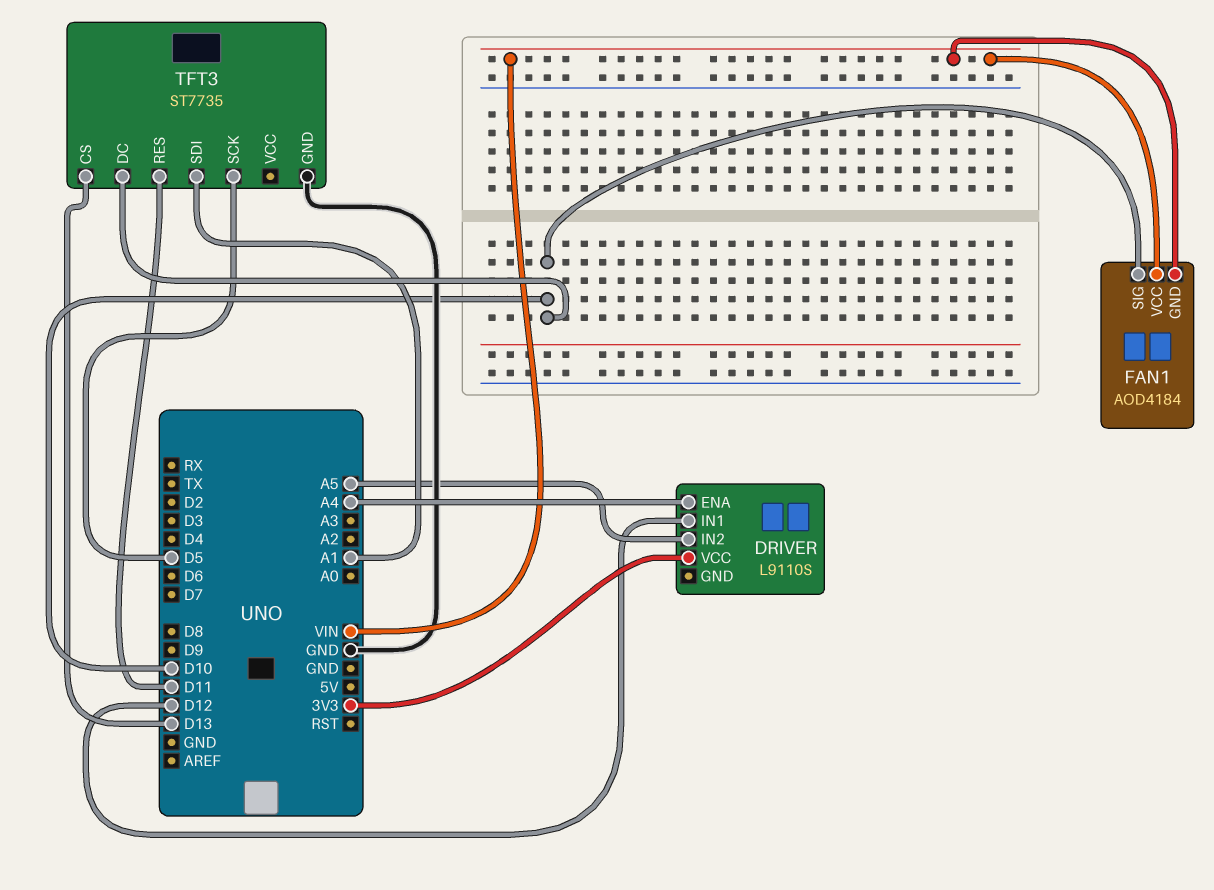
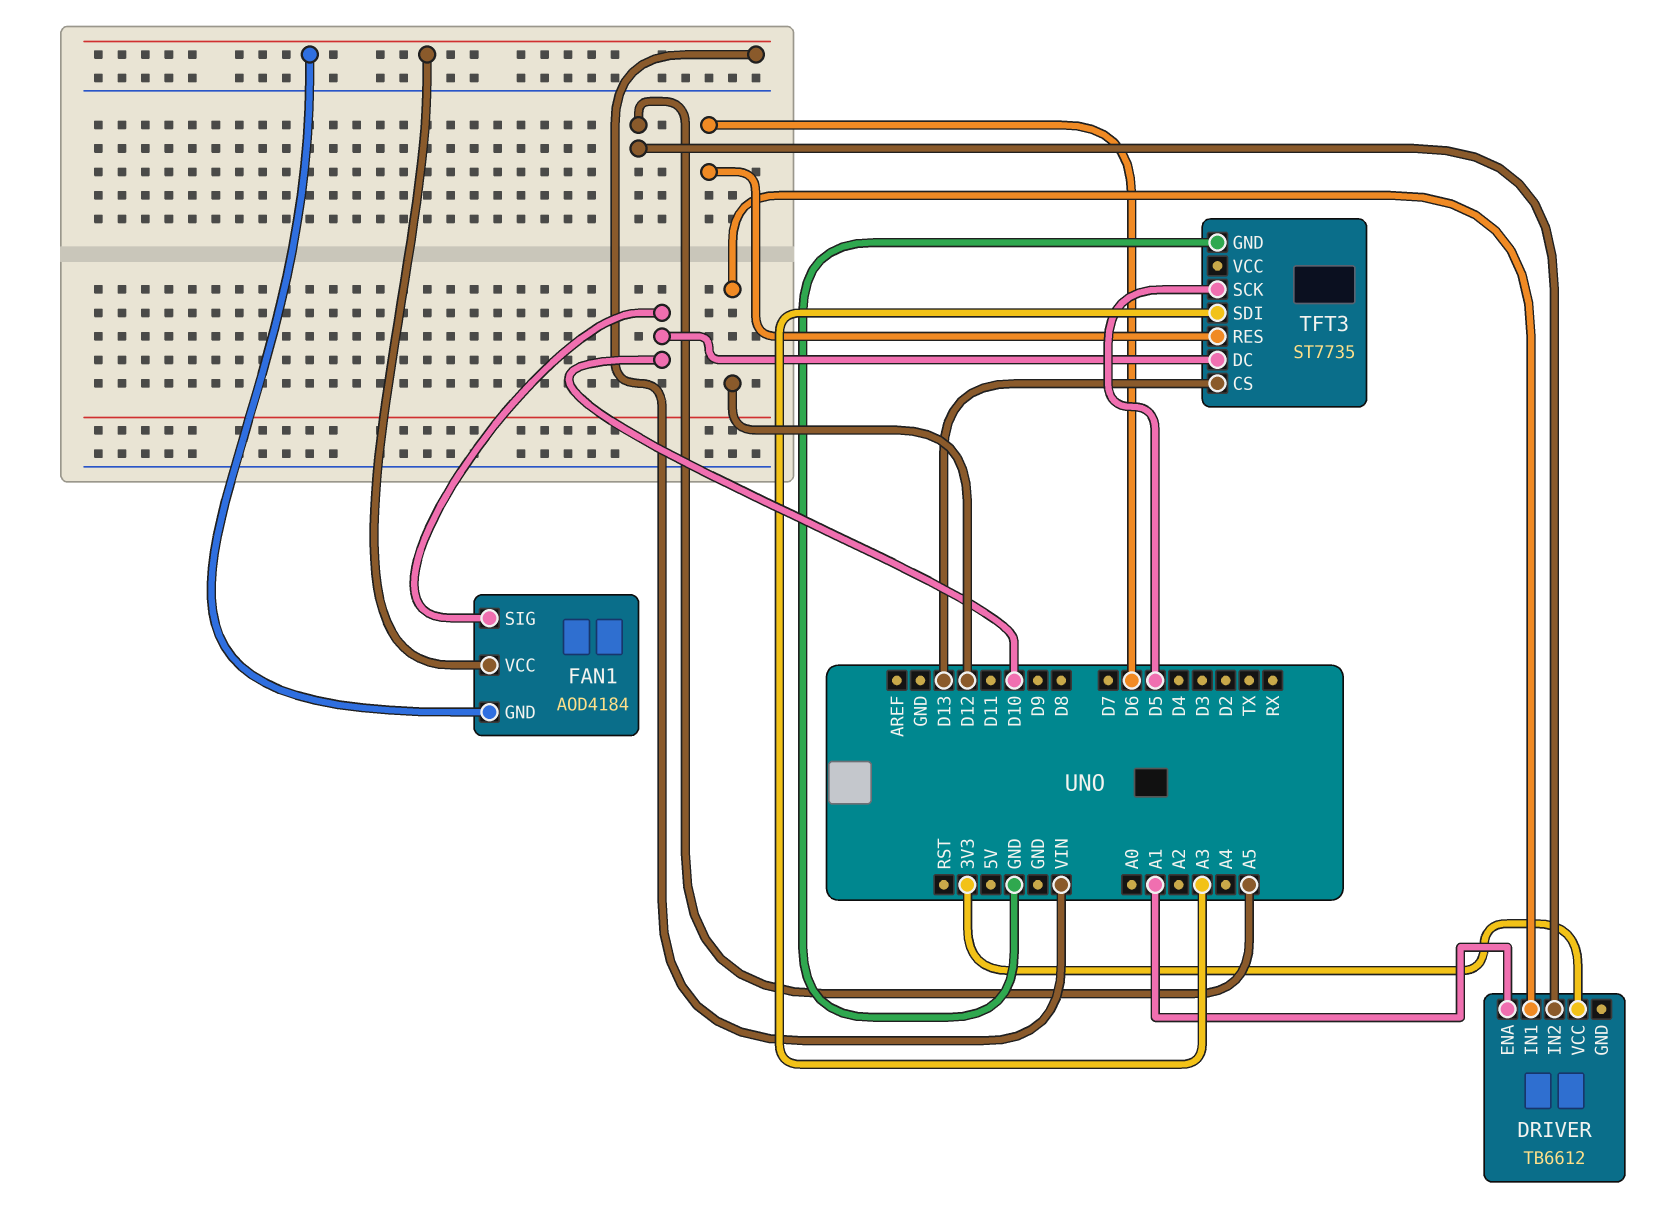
DRIVER: L9110S -> TB6612
DRIVER pin ENA: A4 -> A1
TFT3 pin RES: D11 -> D6
TFT3 pin SDI: A1 -> A3

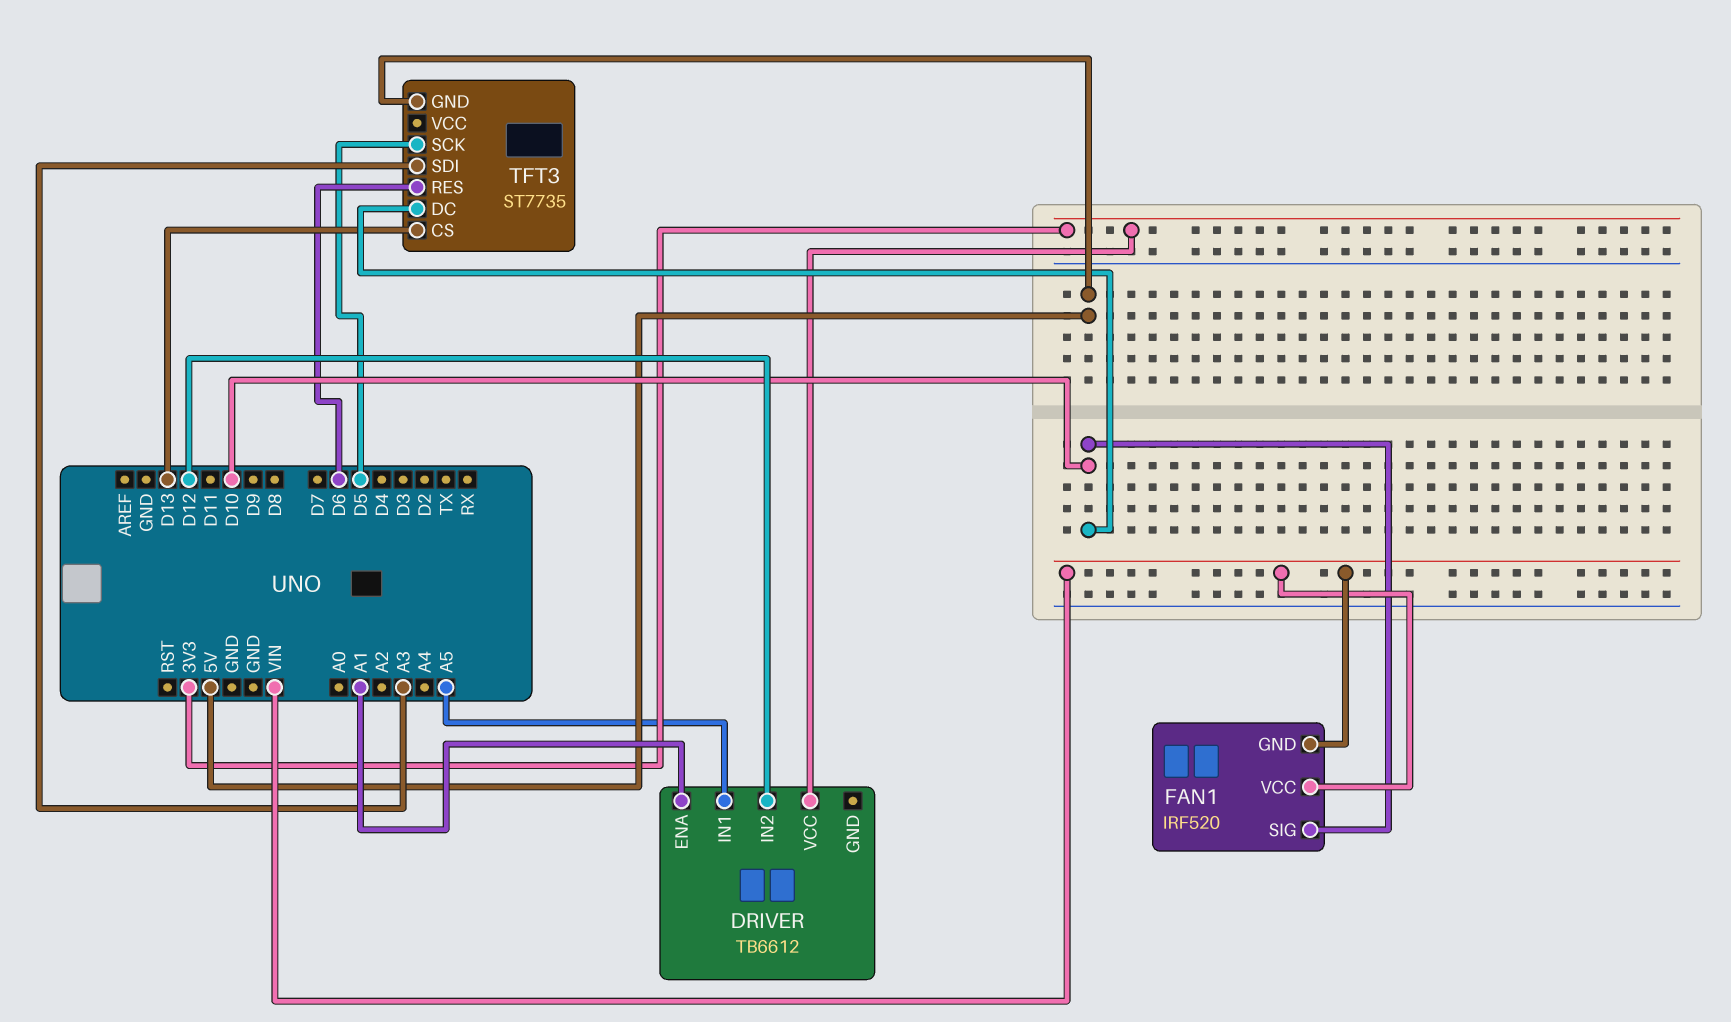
DRIVER pin IN1: D12 -> A5
DRIVER pin IN2: A5 -> D12
FAN1: AOD4184 -> IRF520
TFT3 pin GND: GND -> 5V

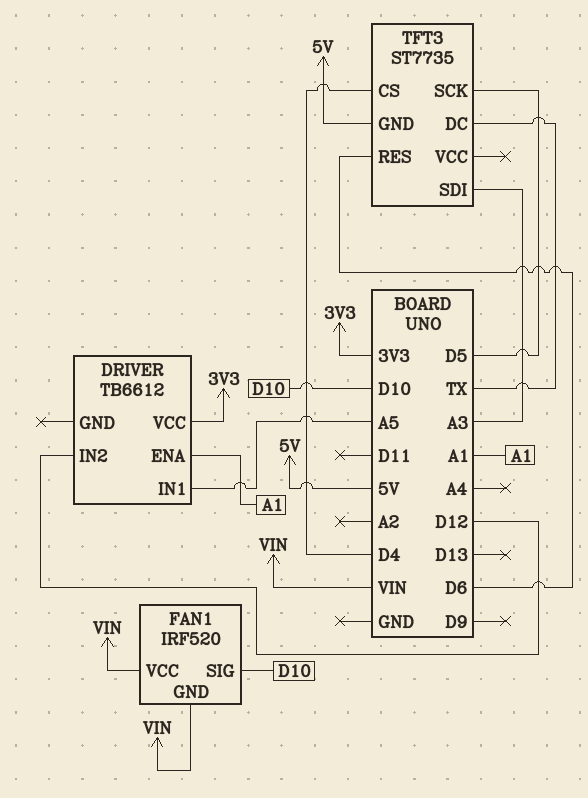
TFT3 pin CS: D13 -> D4
TFT3 pin DC: D10 -> TX

